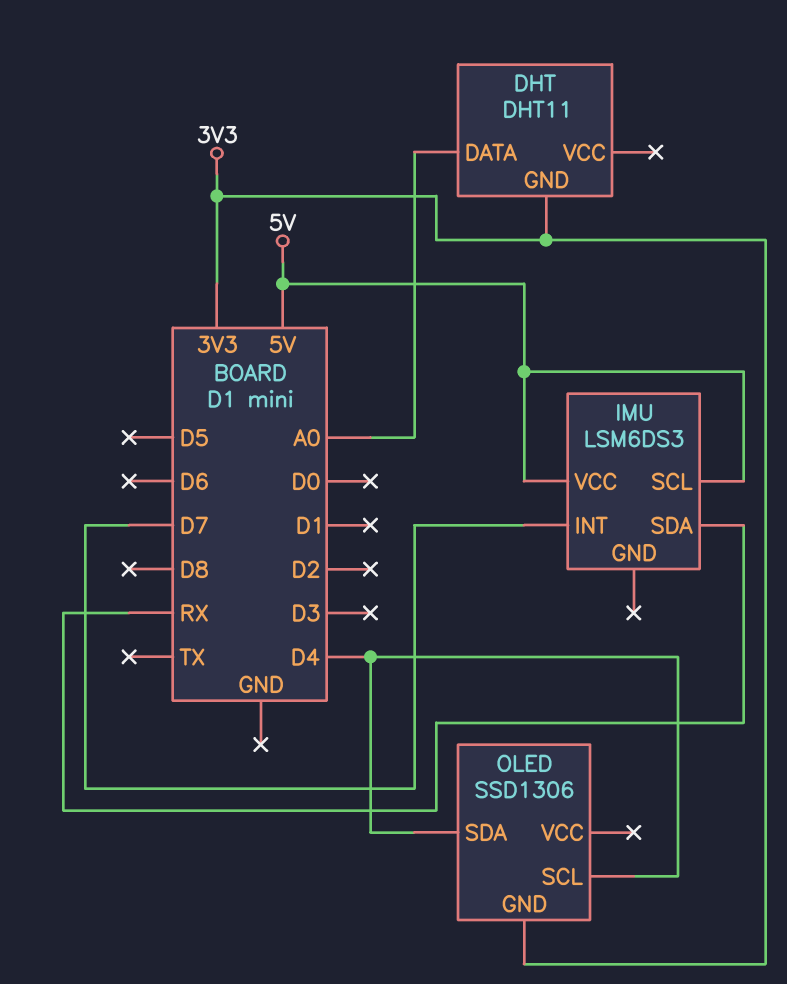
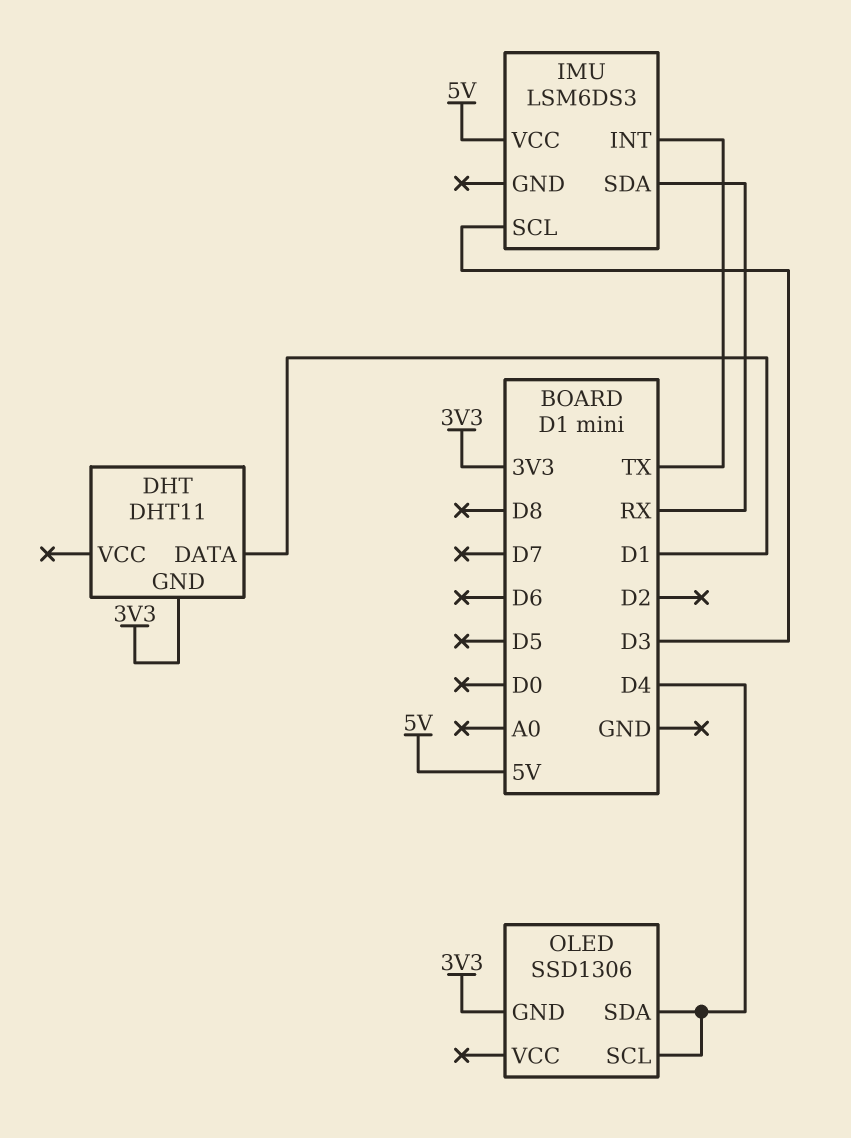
DHT pin DATA: A0 -> D1
IMU pin INT: D7 -> TX
IMU pin SCL: 5V -> D3

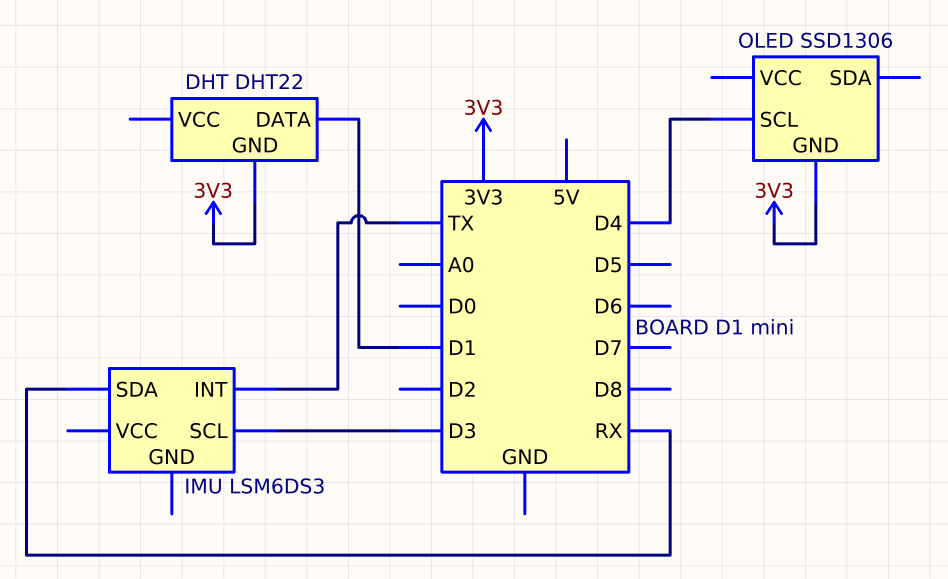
DHT: DHT11 -> DHT22
IMU pin VCC: 5V -> none
OLED pin SDA: D4 -> none

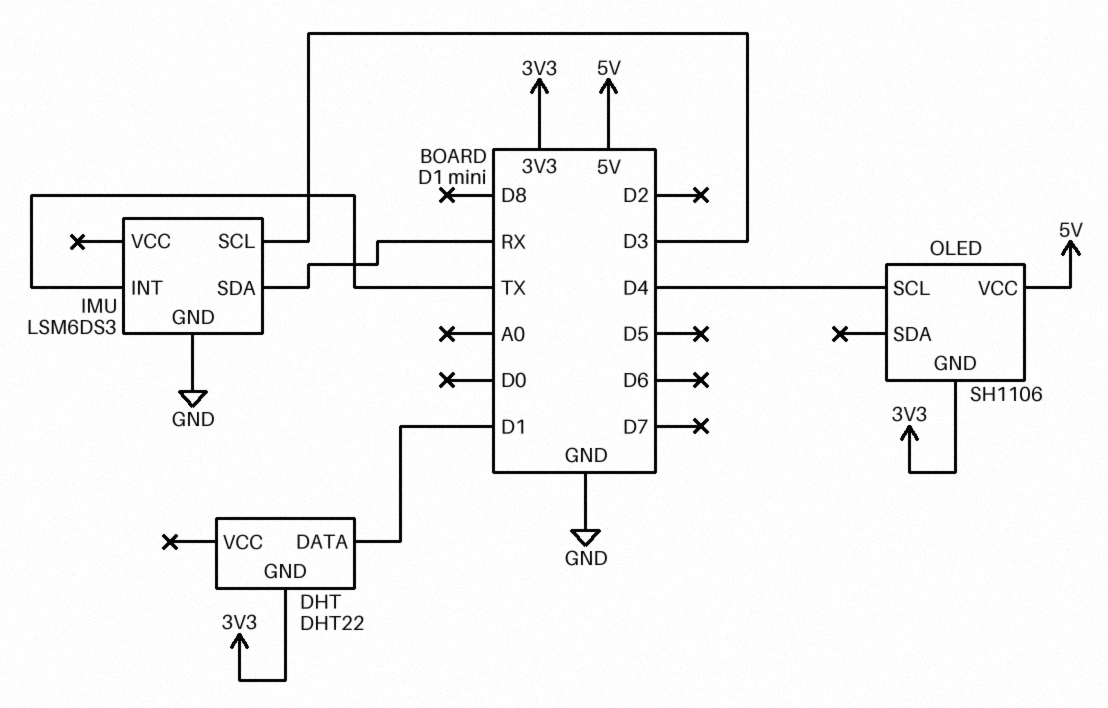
IMU pin GND: none -> GND
OLED: SSD1306 -> SH1106
OLED pin VCC: none -> 5V

